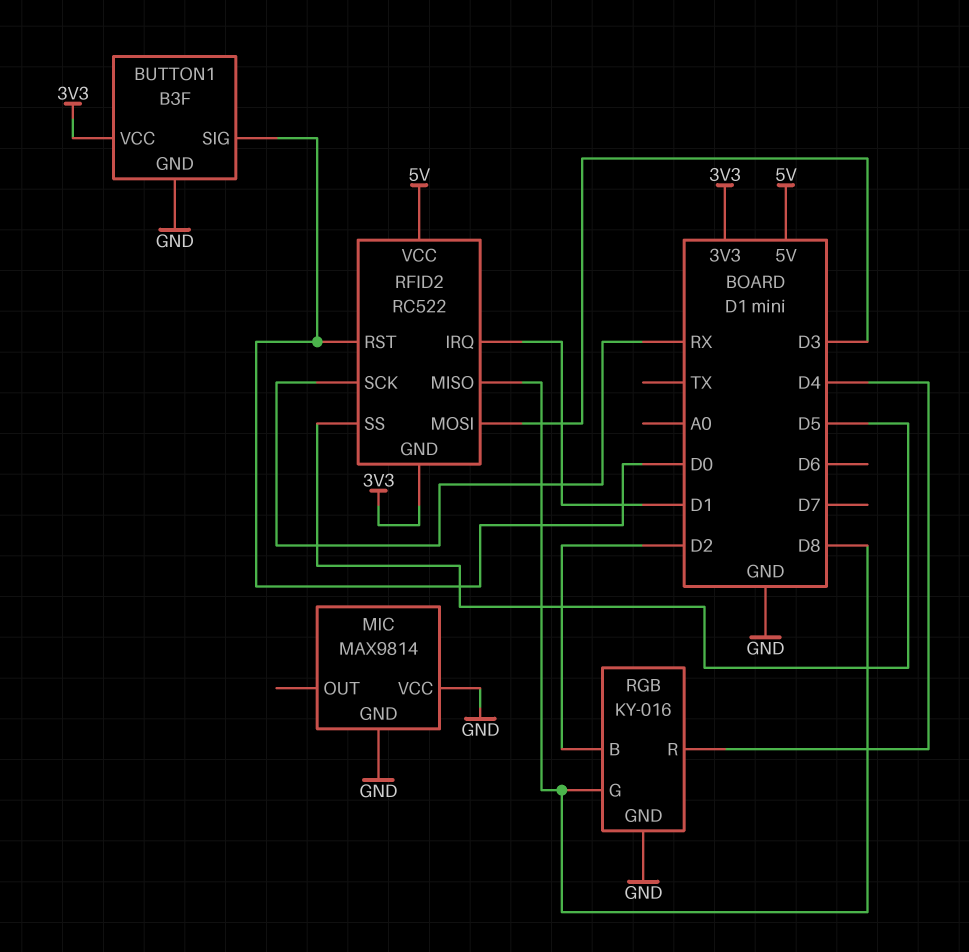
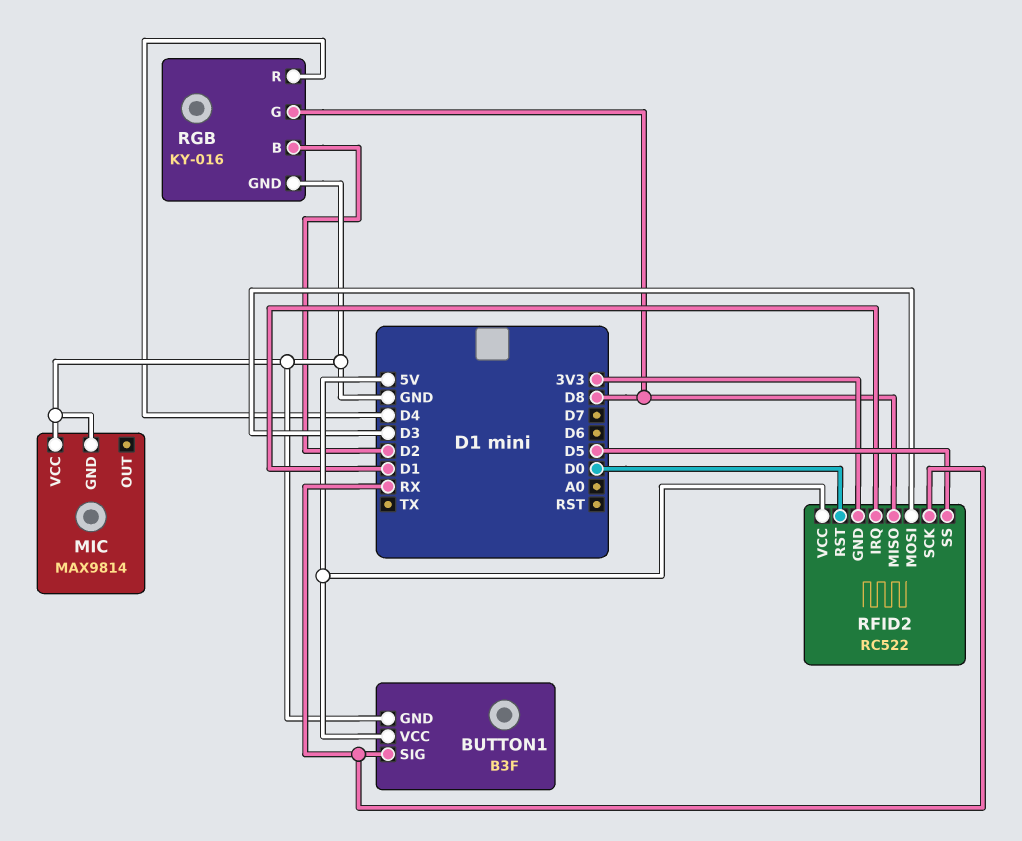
BUTTON1 pin SIG: D0 -> RX
BUTTON1 pin VCC: 3V3 -> 5V

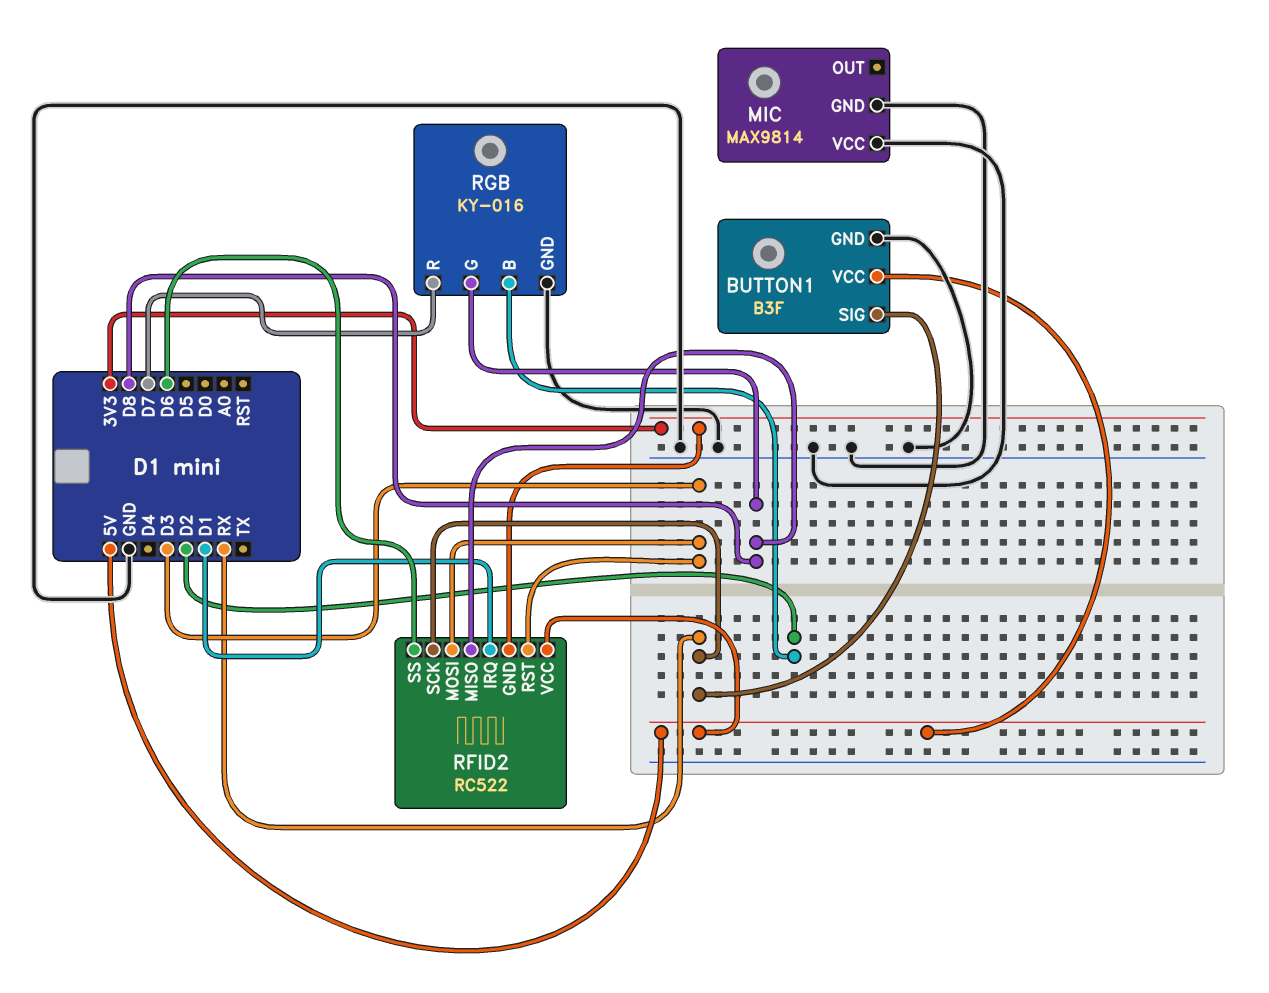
RFID2 pin RST: D0 -> D3
RFID2 pin SS: D5 -> D6
RGB pin R: D4 -> D7

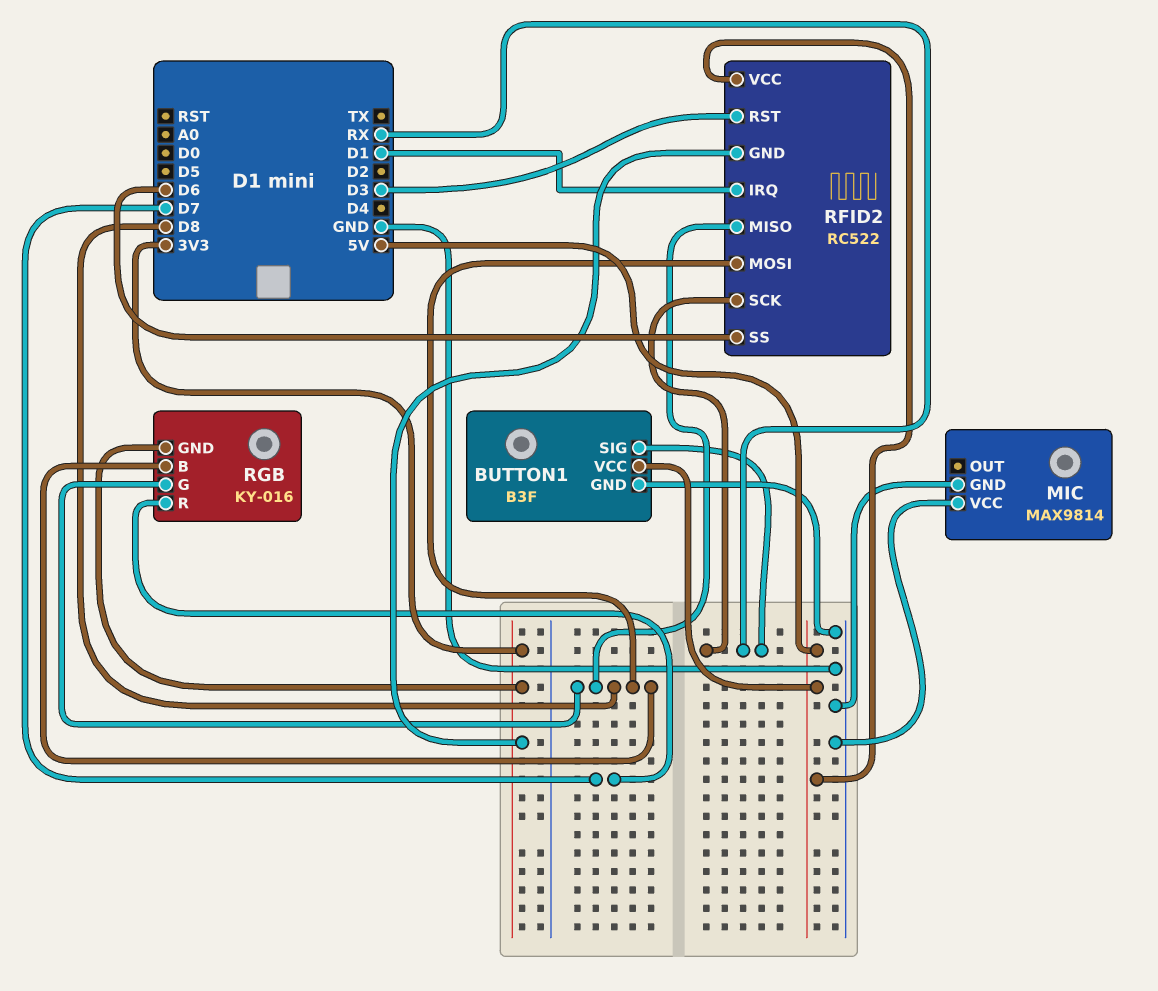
RFID2 pin MOSI: D3 -> D8
RGB pin B: D2 -> D8
RGB pin GND: GND -> 3V3

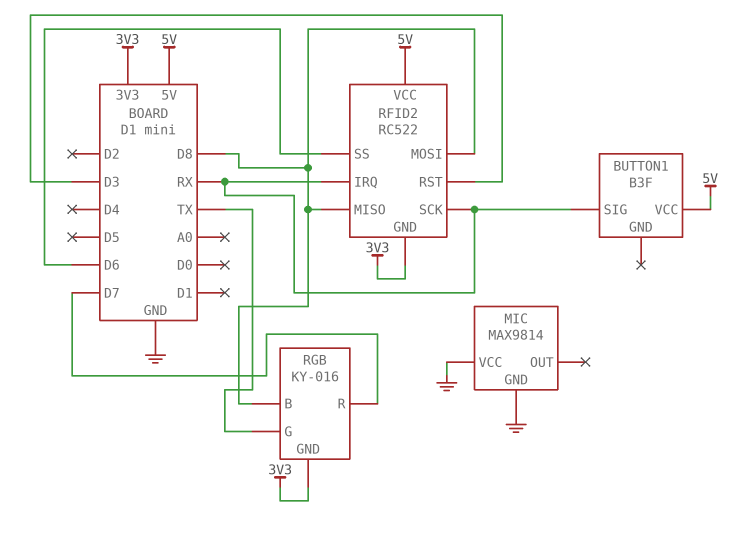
BUTTON1 pin GND: GND -> none
RFID2 pin IRQ: D1 -> RX
RGB pin G: D8 -> TX

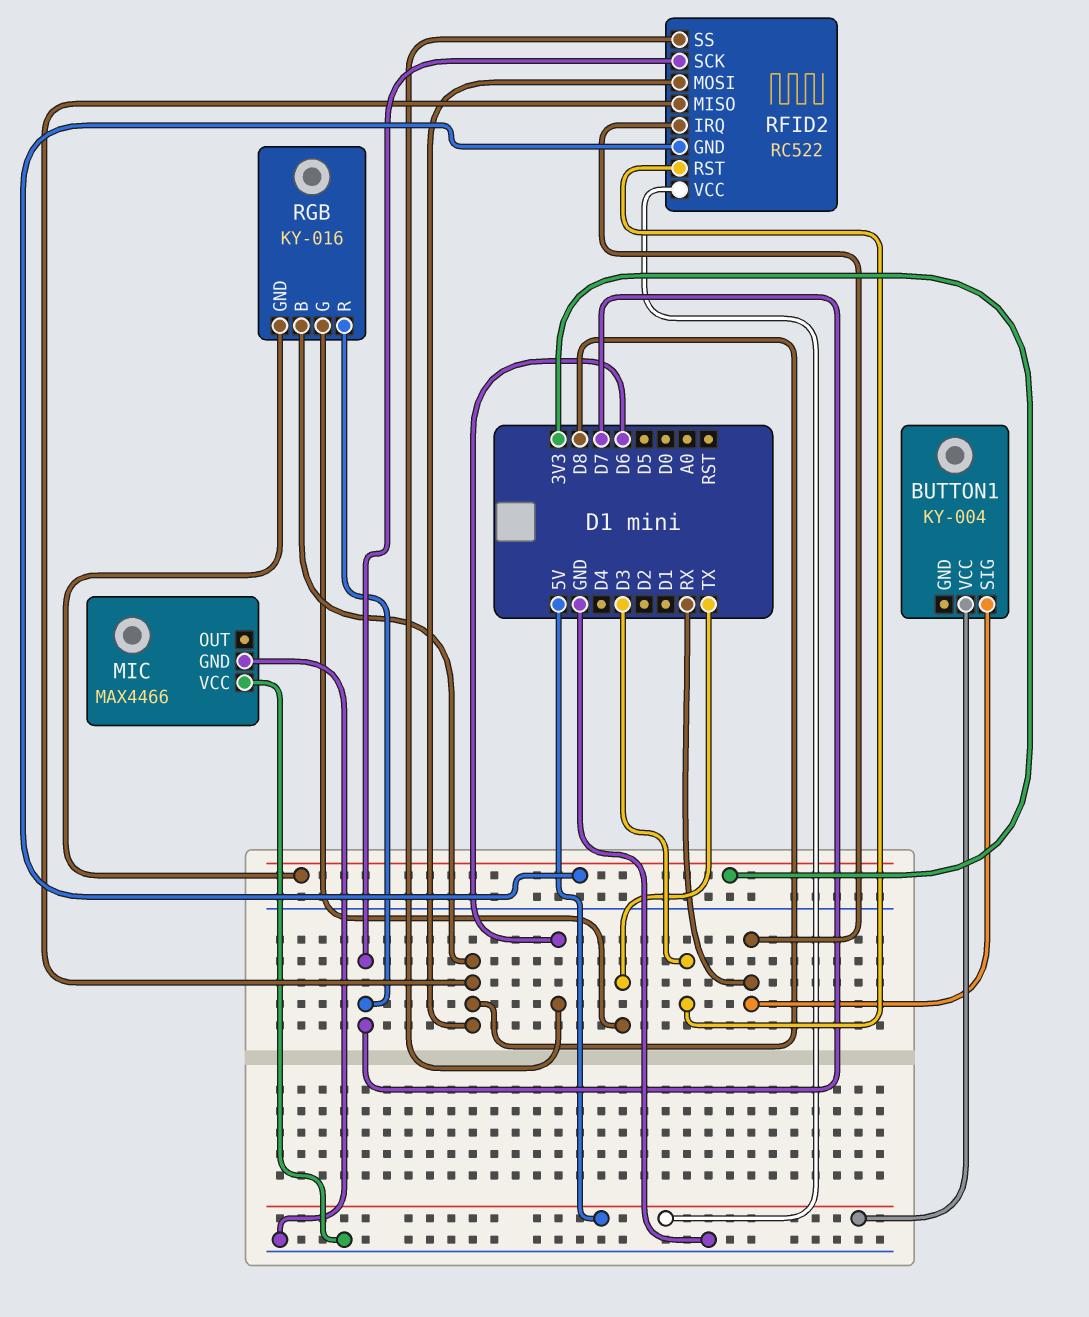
BUTTON1: B3F -> KY-004
MIC: MAX9814 -> MAX4466
RFID2 pin SCK: RX -> D7

